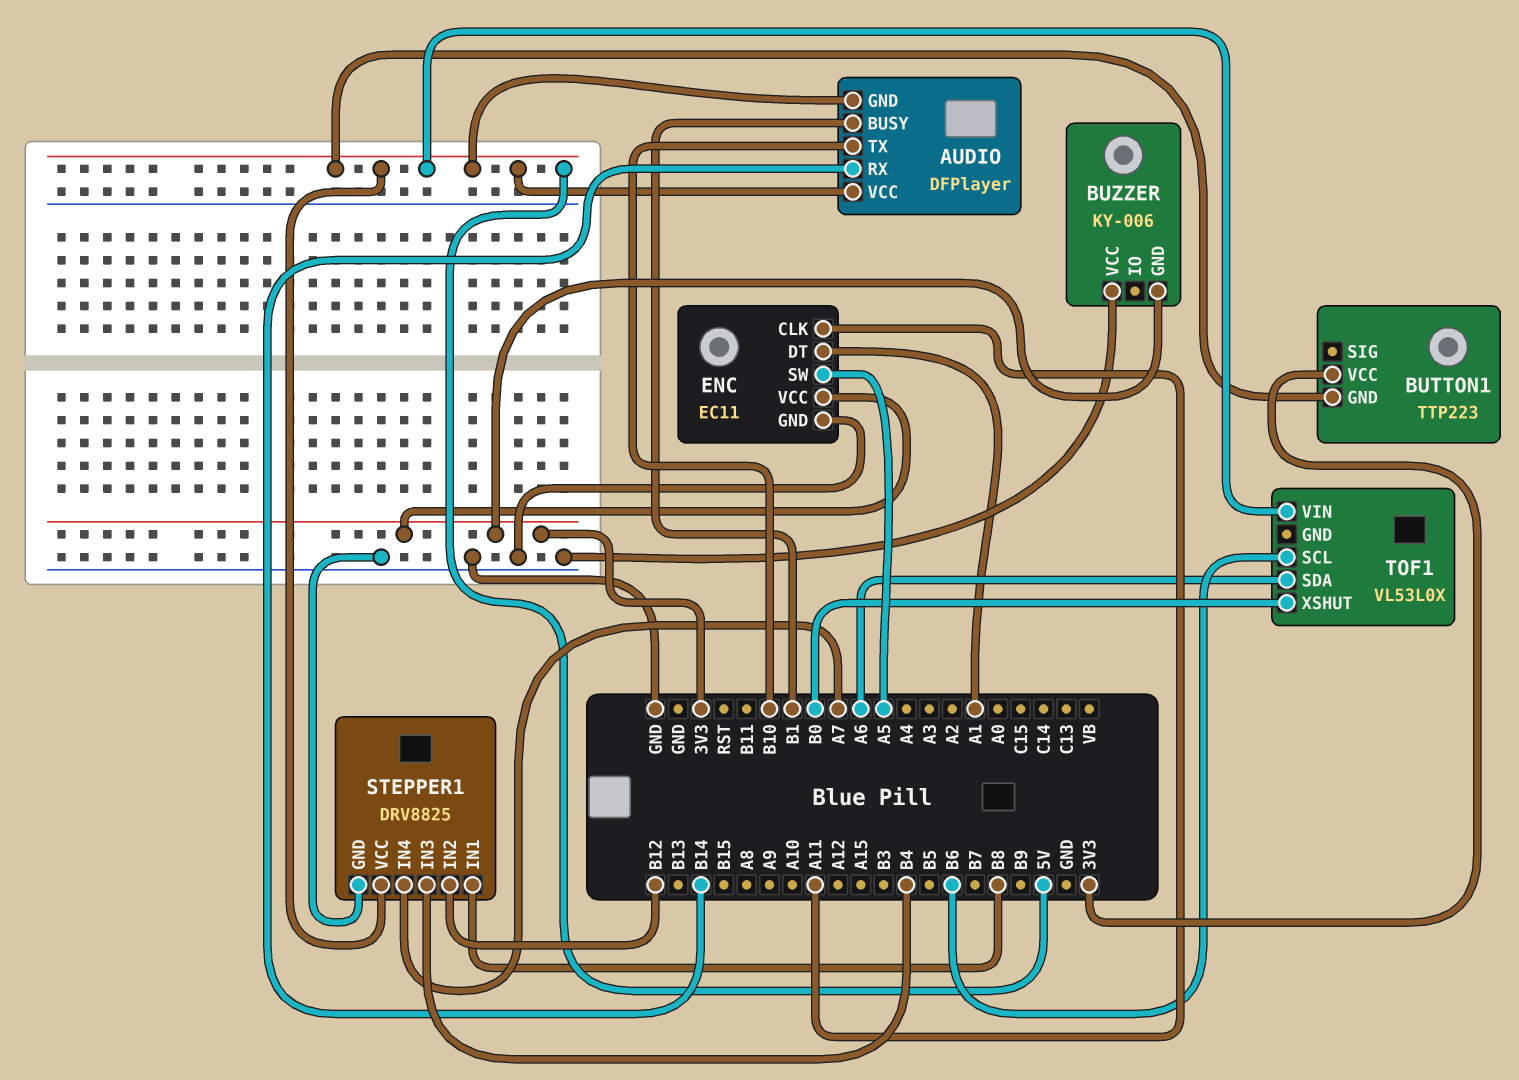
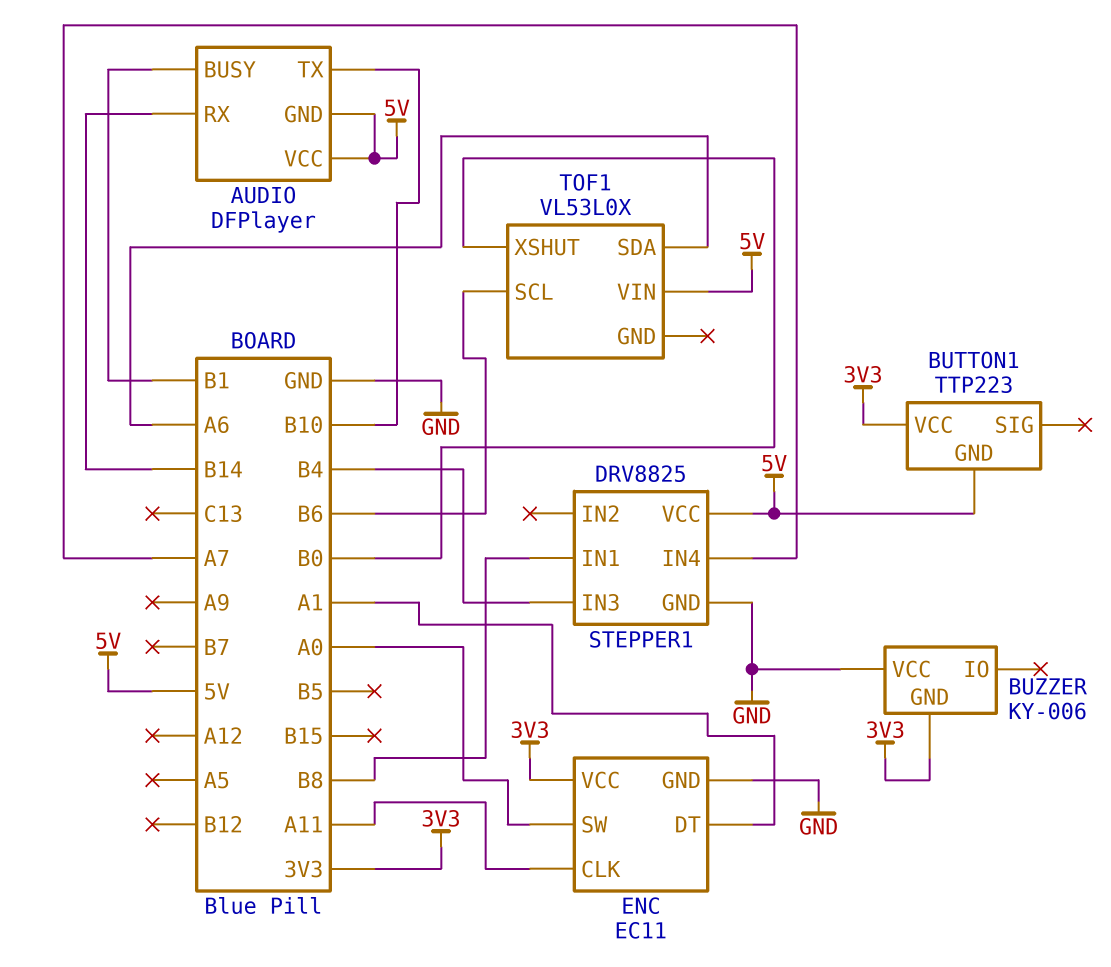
ENC pin SW: A5 -> A0
STEPPER1 pin IN2: B12 -> none

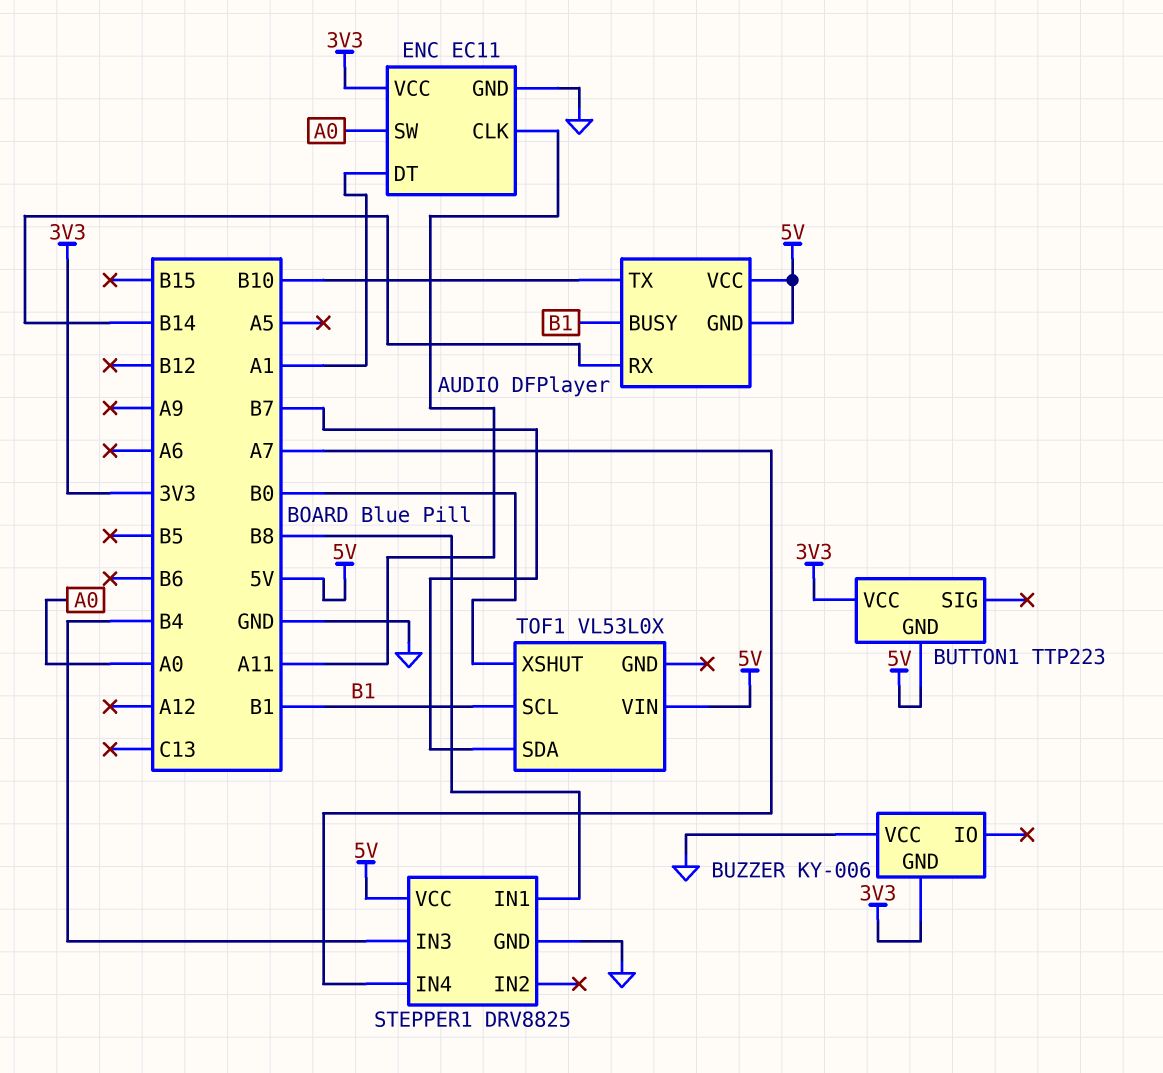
TOF1 pin SCL: B6 -> B1
TOF1 pin SDA: A6 -> B7

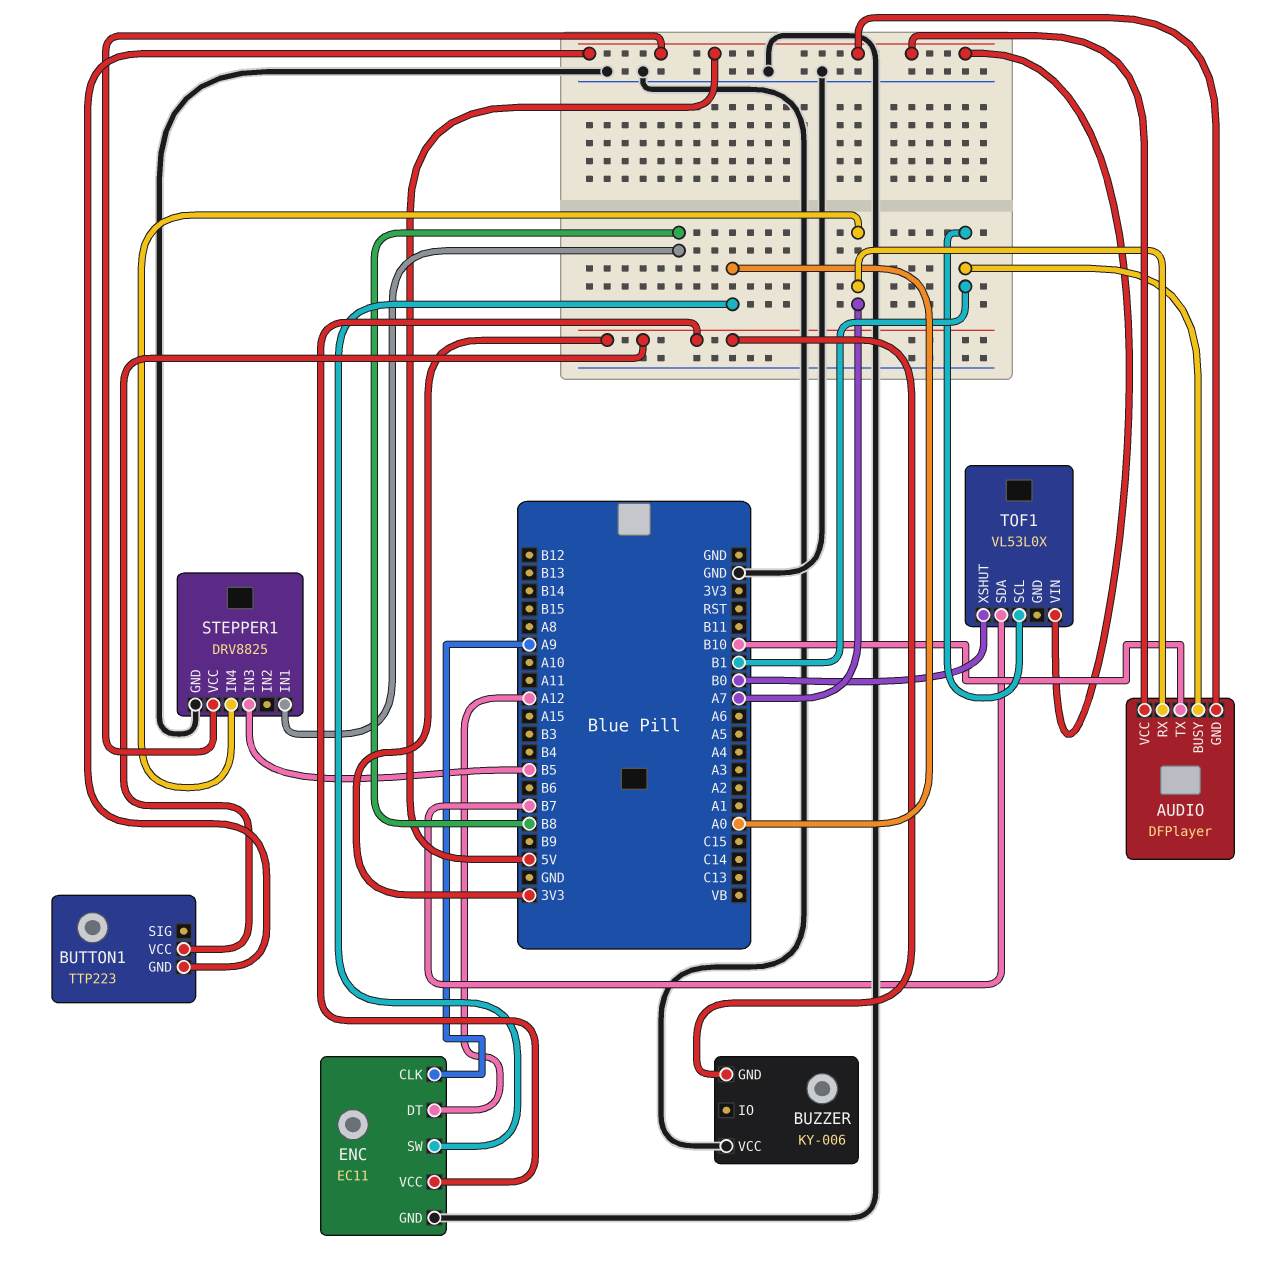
AUDIO pin RX: B14 -> A7
ENC pin CLK: A11 -> A9
ENC pin DT: A1 -> A12
STEPPER1 pin IN3: B4 -> B5

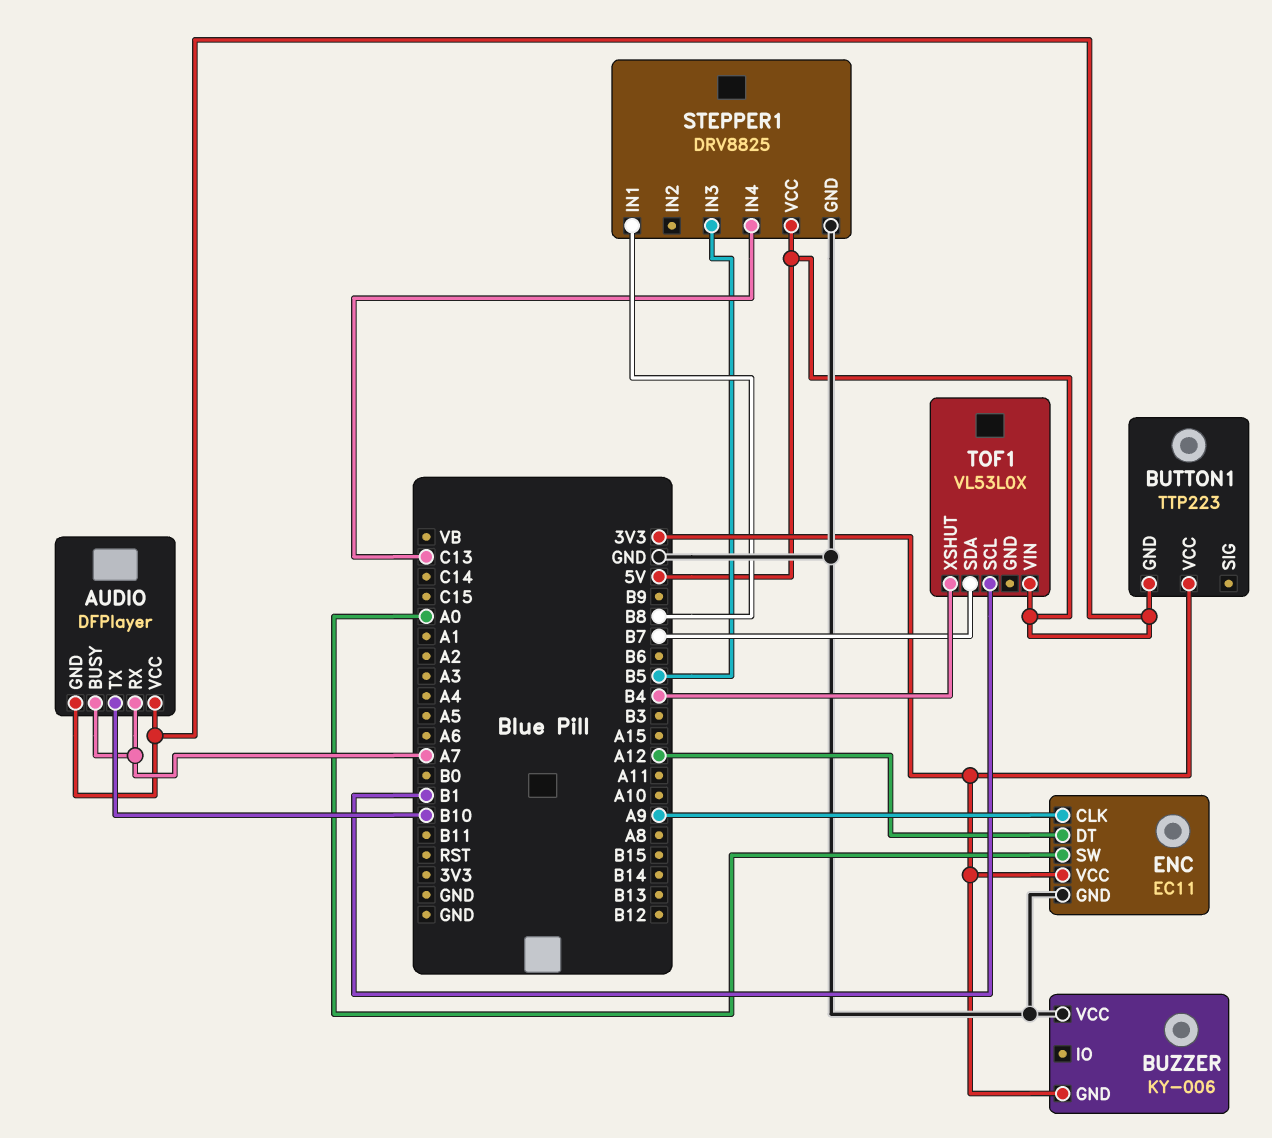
AUDIO pin BUSY: B1 -> A7
STEPPER1 pin IN4: A7 -> C13
TOF1 pin XSHUT: B0 -> B4

